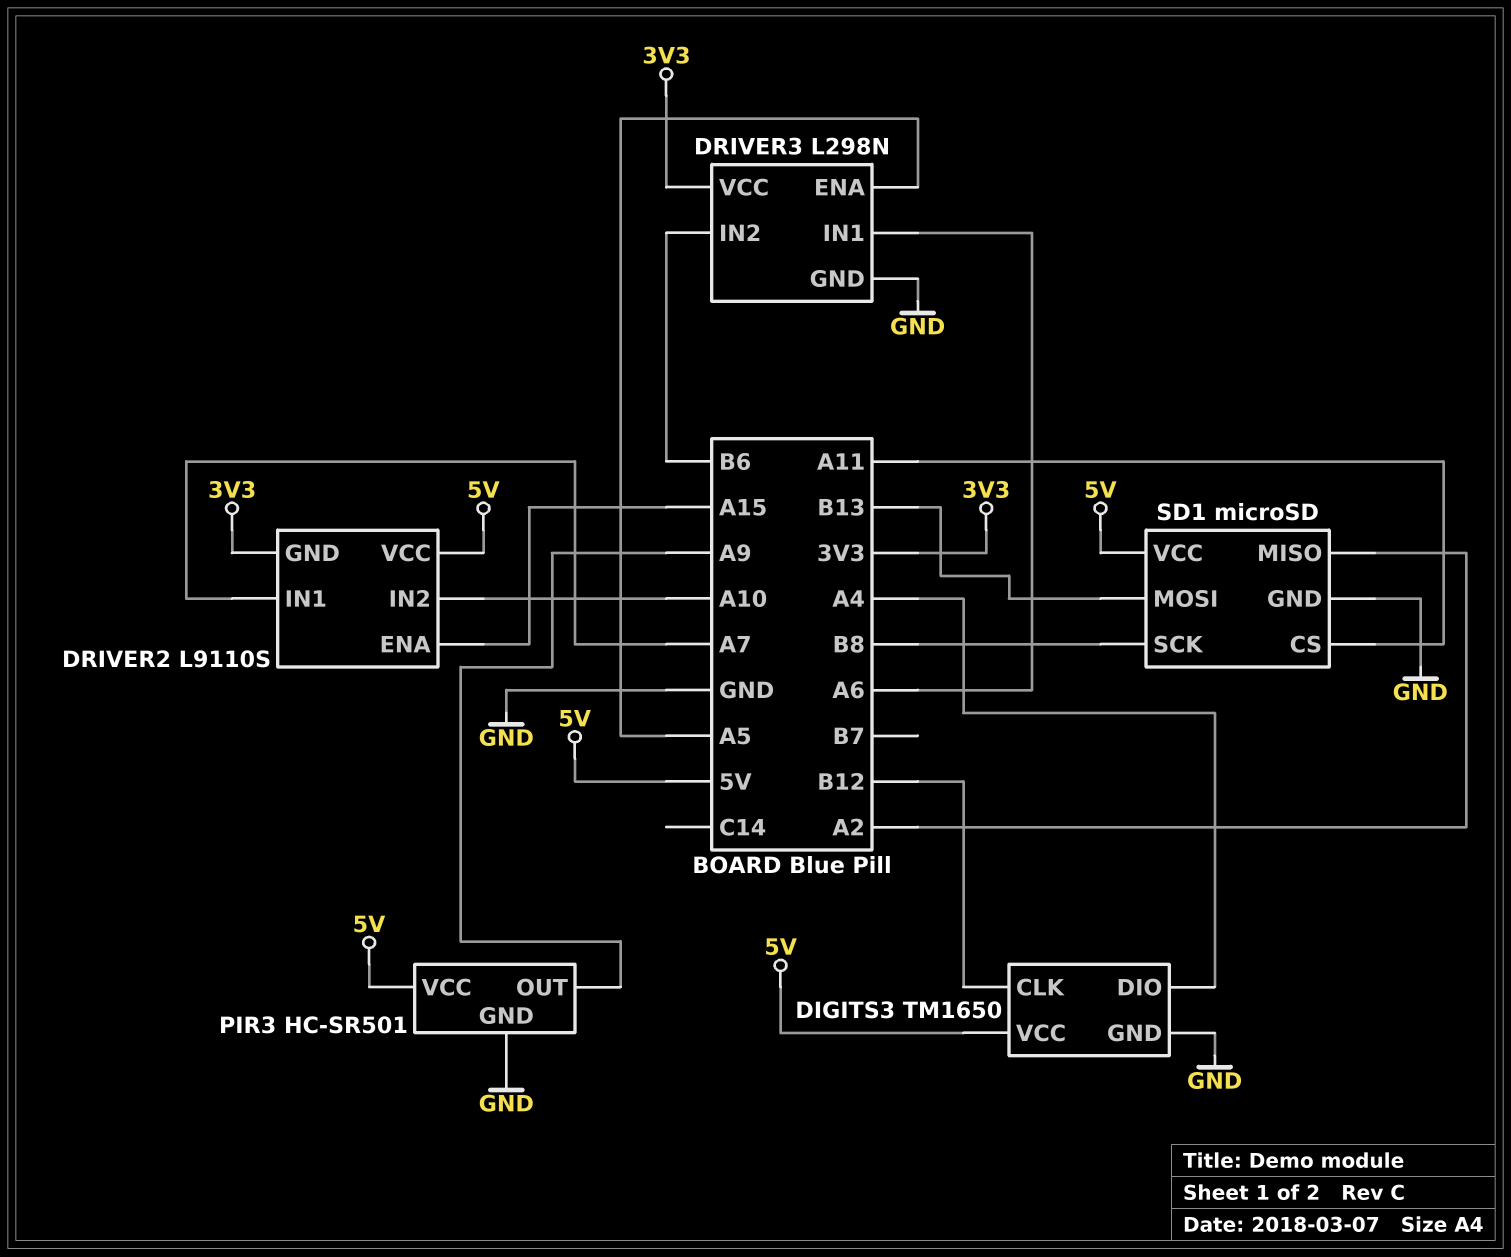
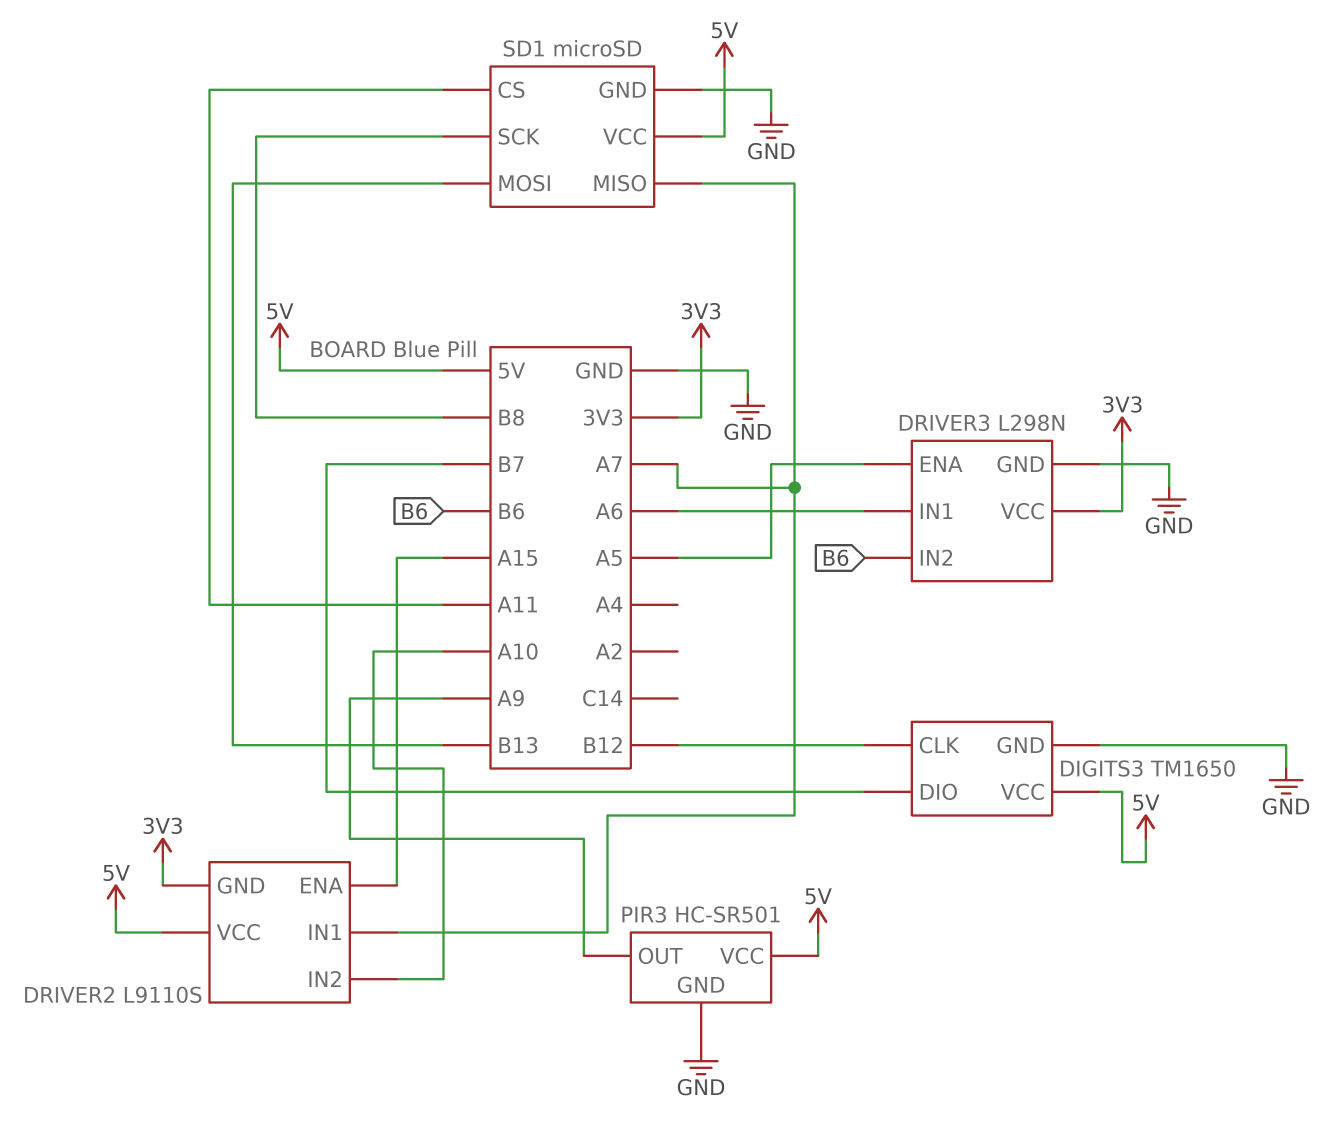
DIGITS3 pin DIO: A4 -> B7
SD1 pin MISO: A2 -> A7

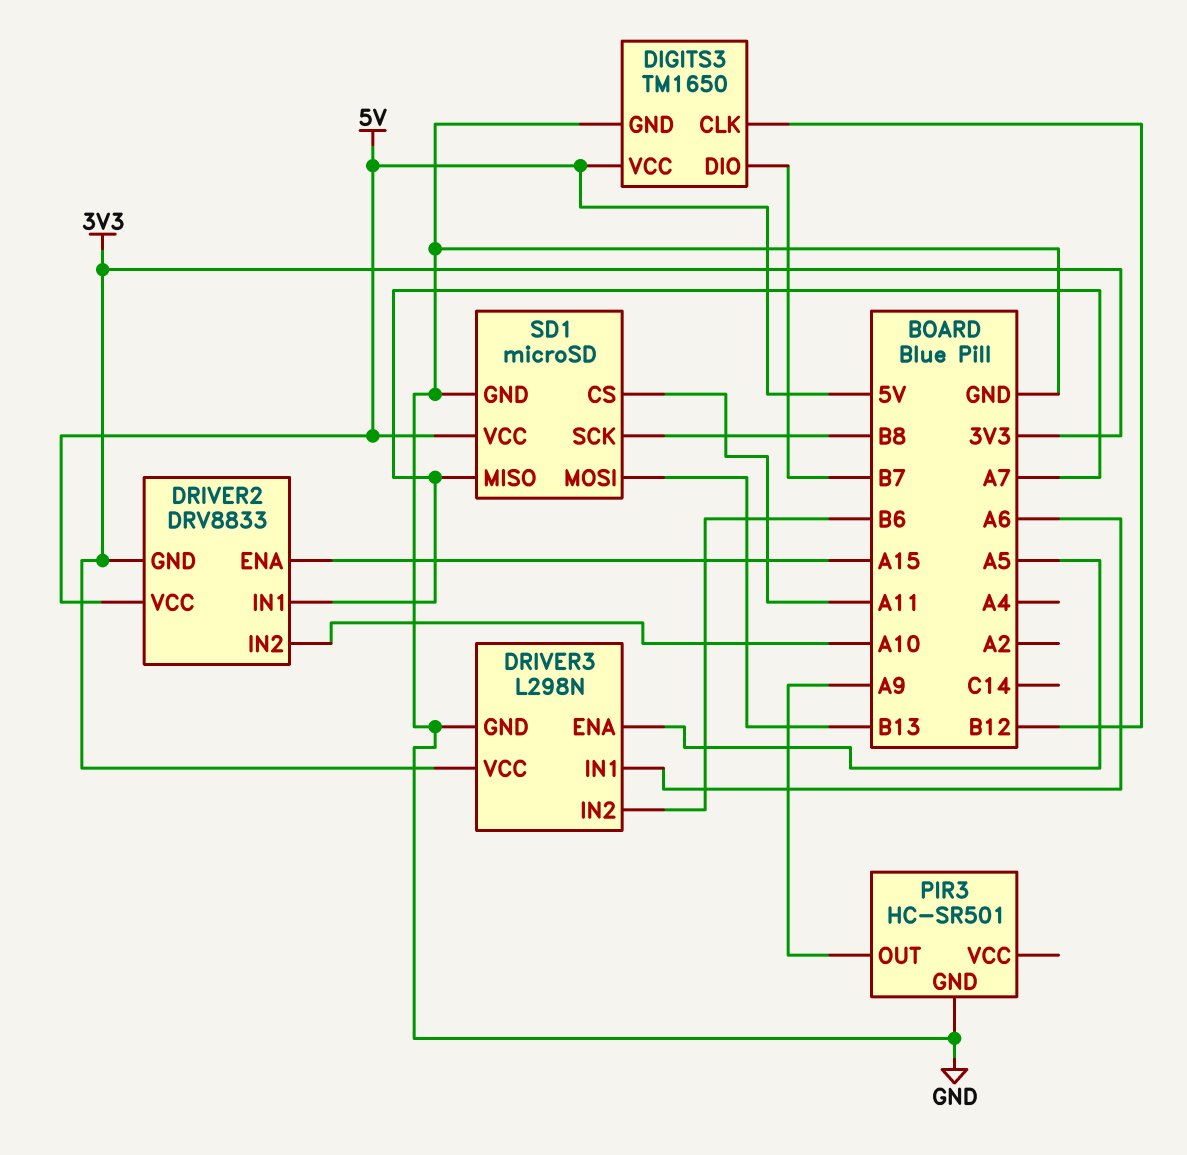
DRIVER2: L9110S -> DRV8833
PIR3 pin VCC: 5V -> none

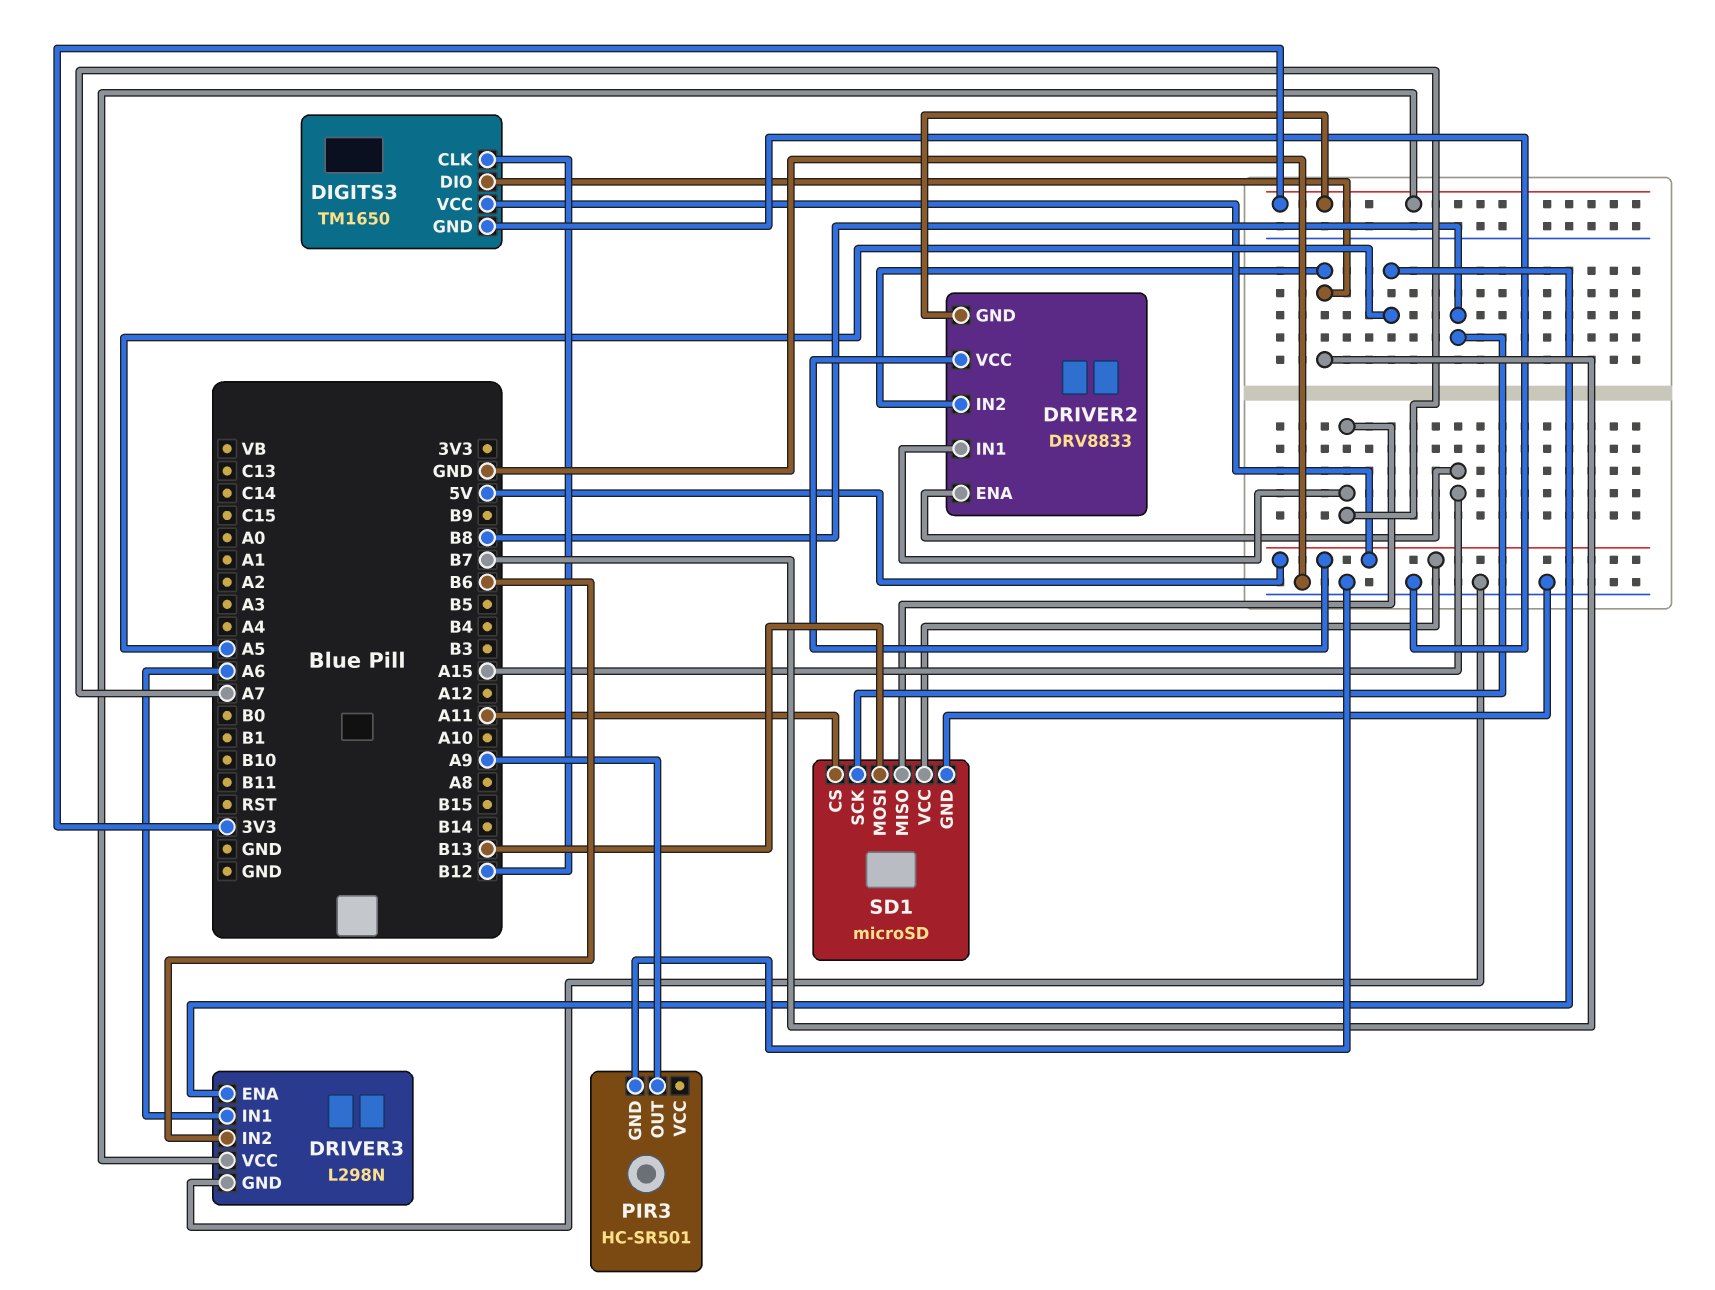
DRIVER2 pin IN2: A10 -> B7

